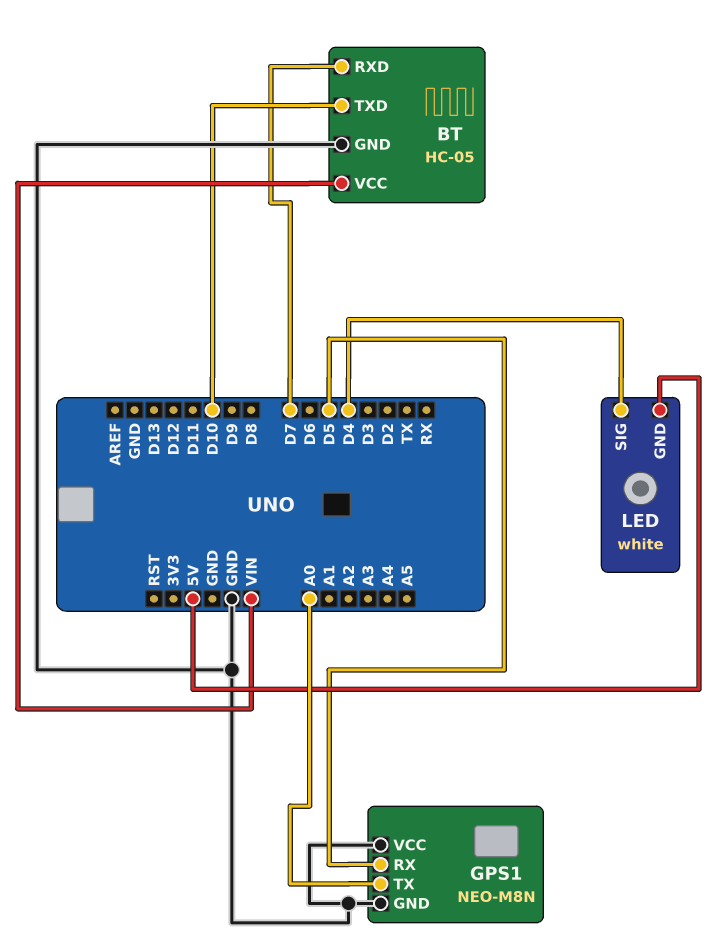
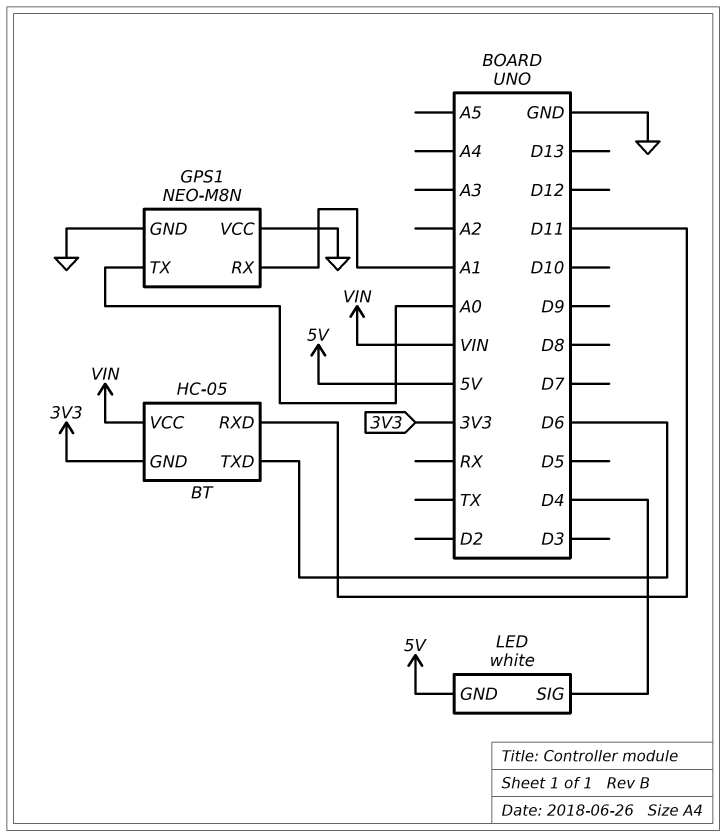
BT pin GND: GND -> 3V3
BT pin RXD: D7 -> D11
BT pin TXD: D10 -> D6
GPS1 pin RX: D5 -> A1

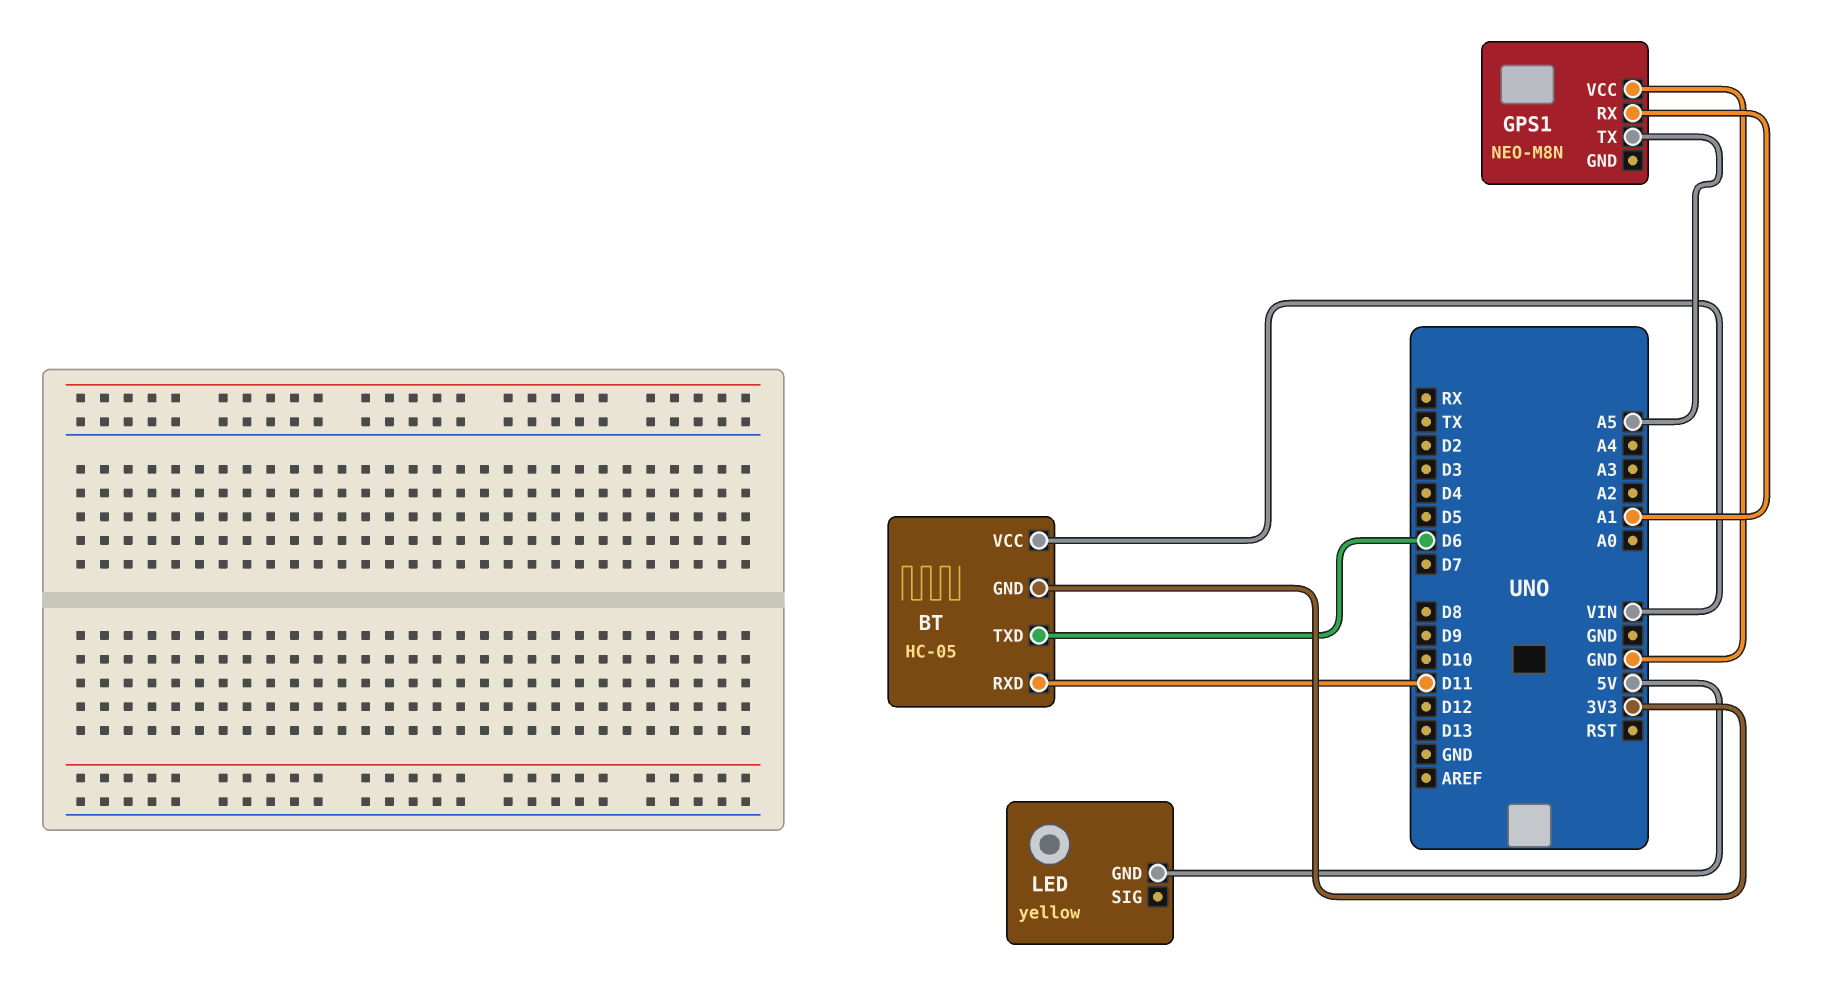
GPS1 pin GND: GND -> none
GPS1 pin TX: A0 -> A5
LED: white -> yellow
LED pin SIG: D4 -> none

